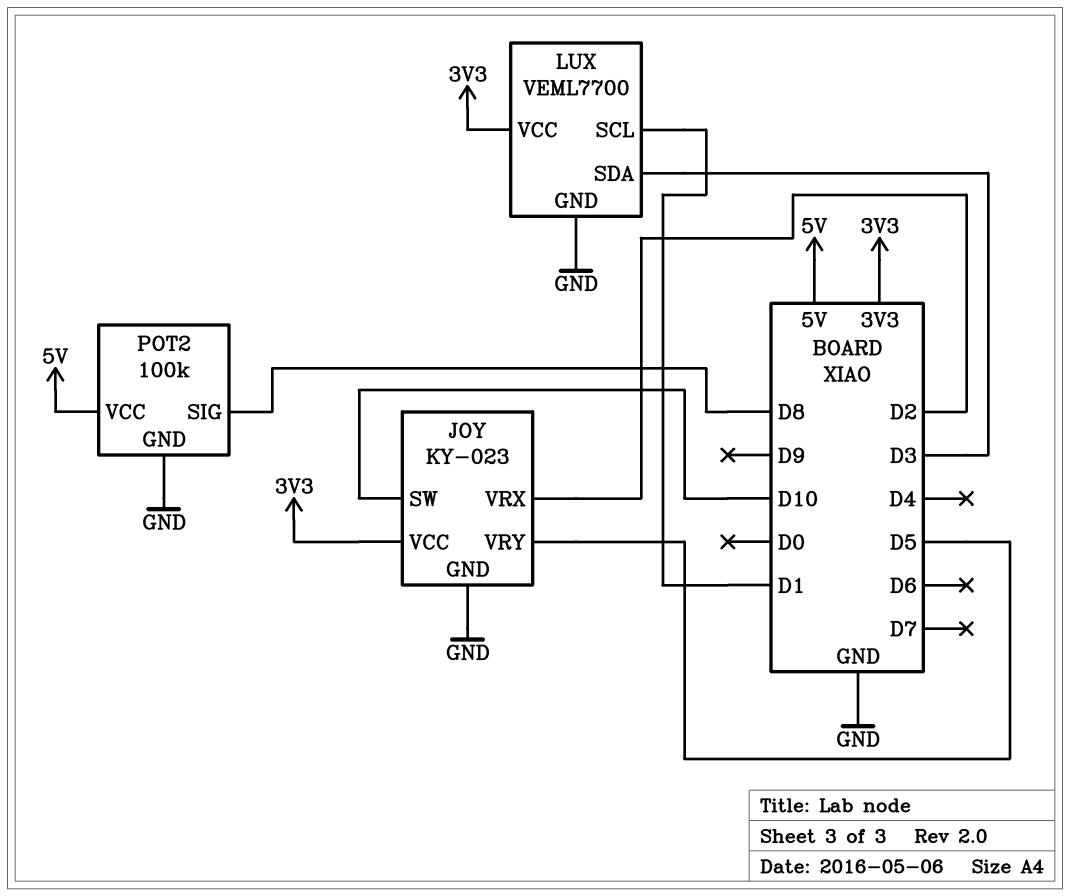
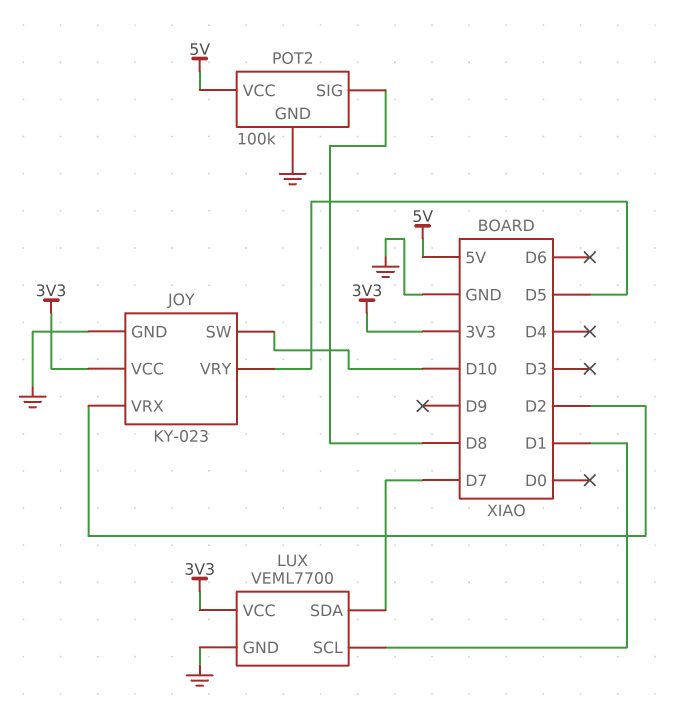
LUX pin SDA: D3 -> D7

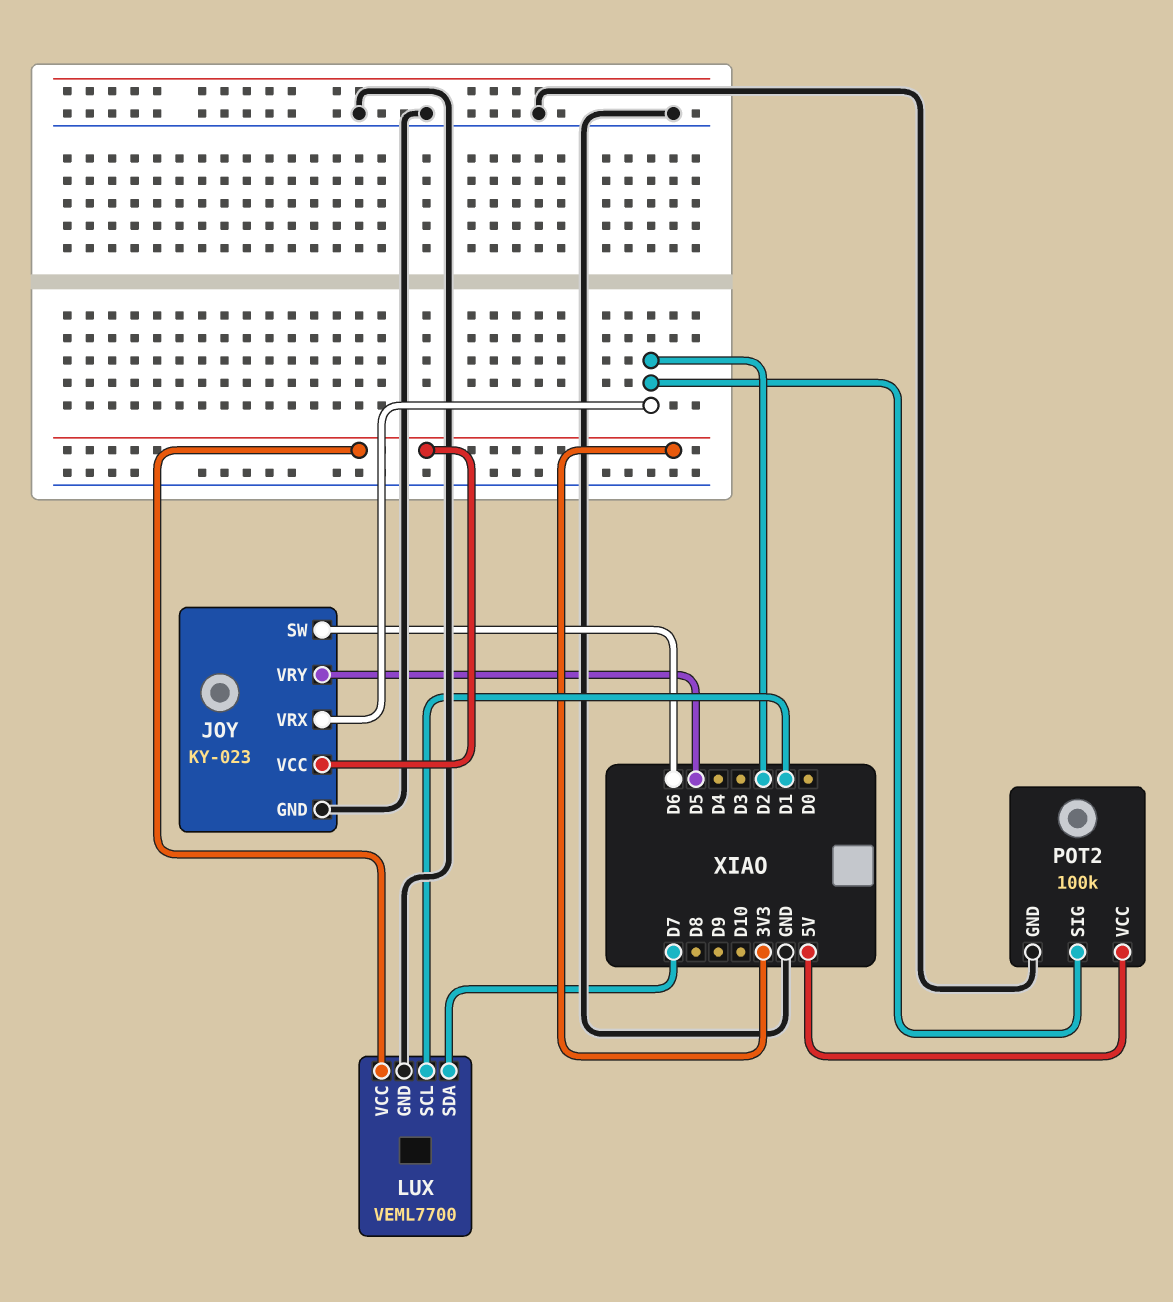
JOY pin SW: D10 -> D6
POT2 pin SIG: D8 -> D2

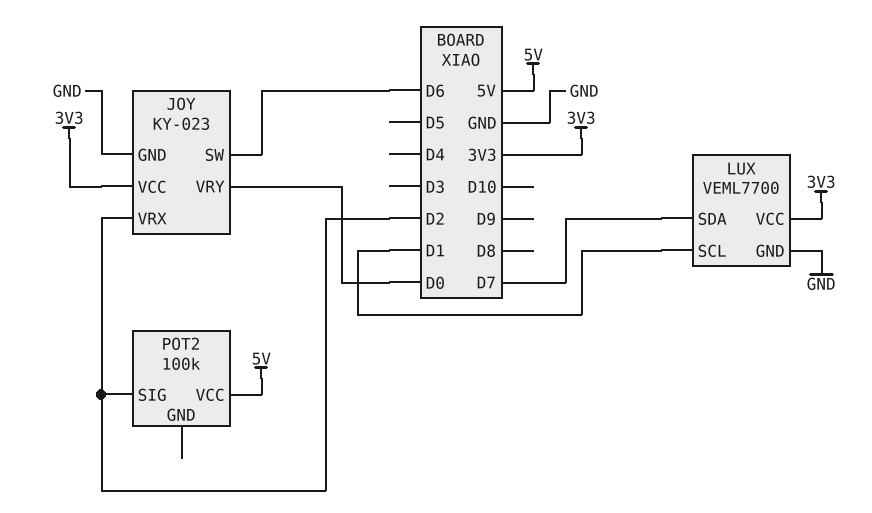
JOY pin VRY: D5 -> D0
POT2 pin GND: GND -> none

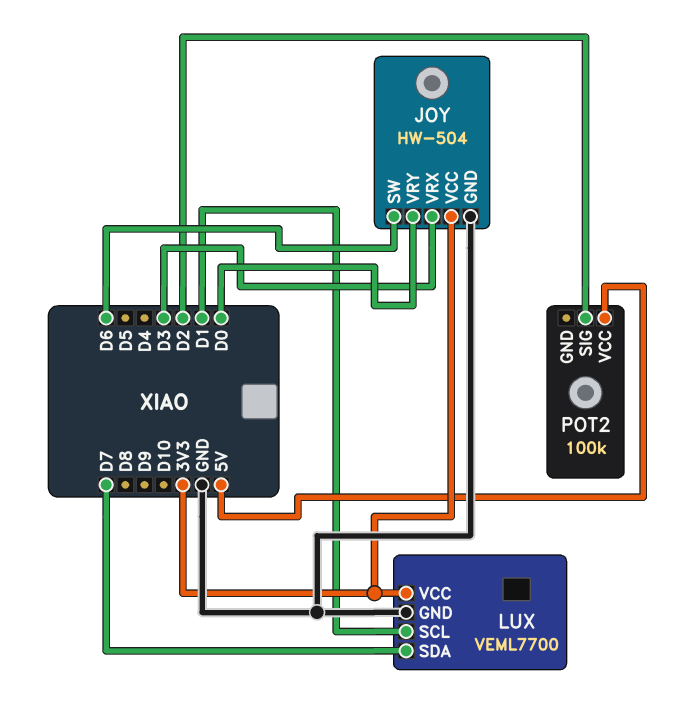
JOY: KY-023 -> HW-504
JOY pin VRX: D2 -> D3

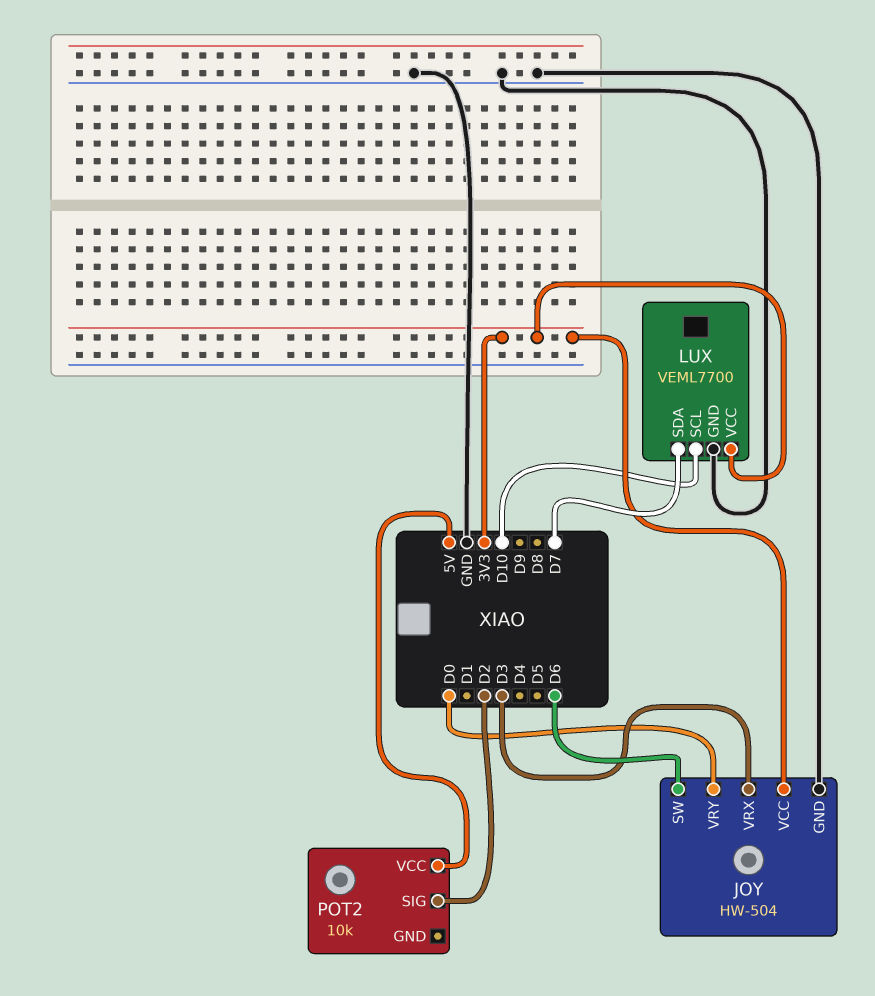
LUX pin SCL: D1 -> D10
POT2: 100k -> 10k

